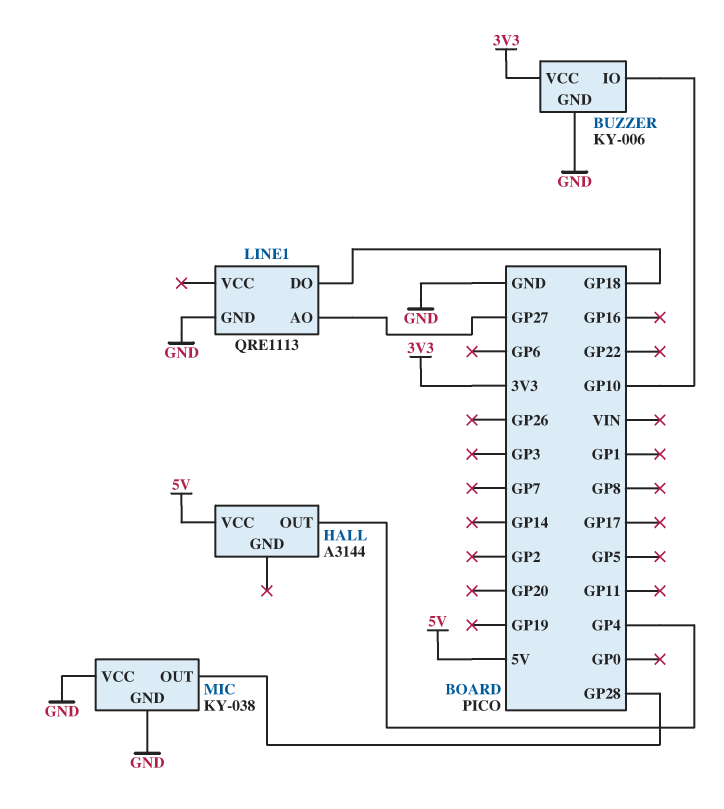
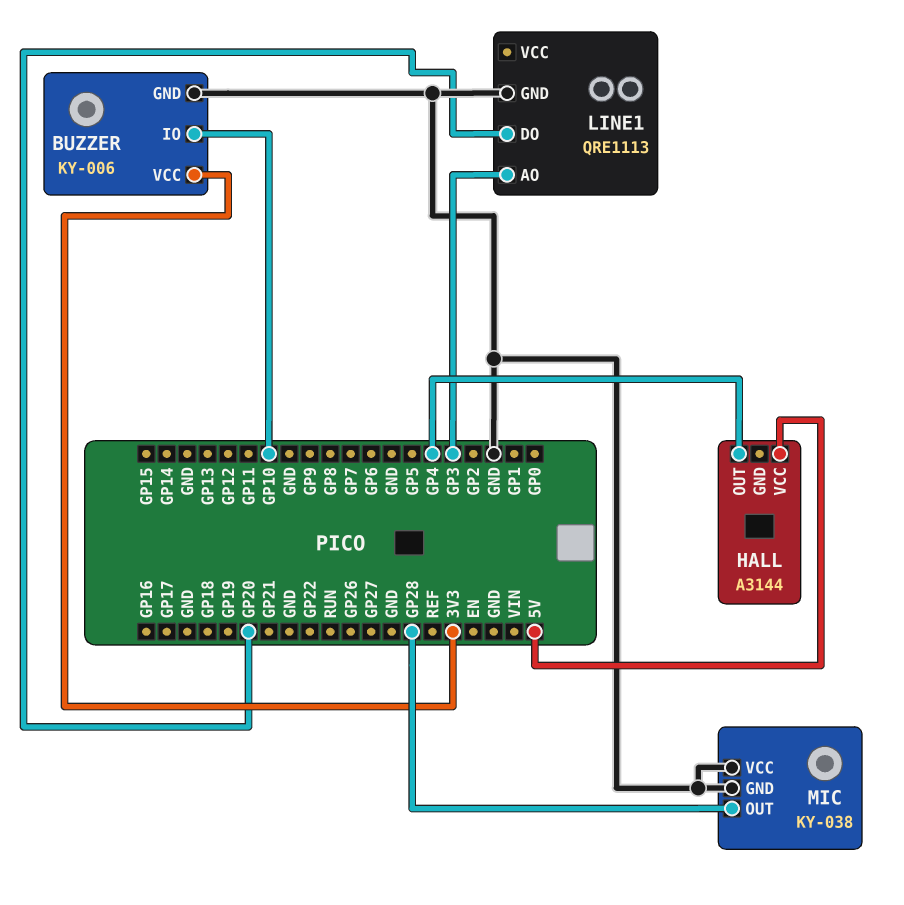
LINE1 pin AO: GP27 -> GP3
LINE1 pin DO: GP18 -> GP20

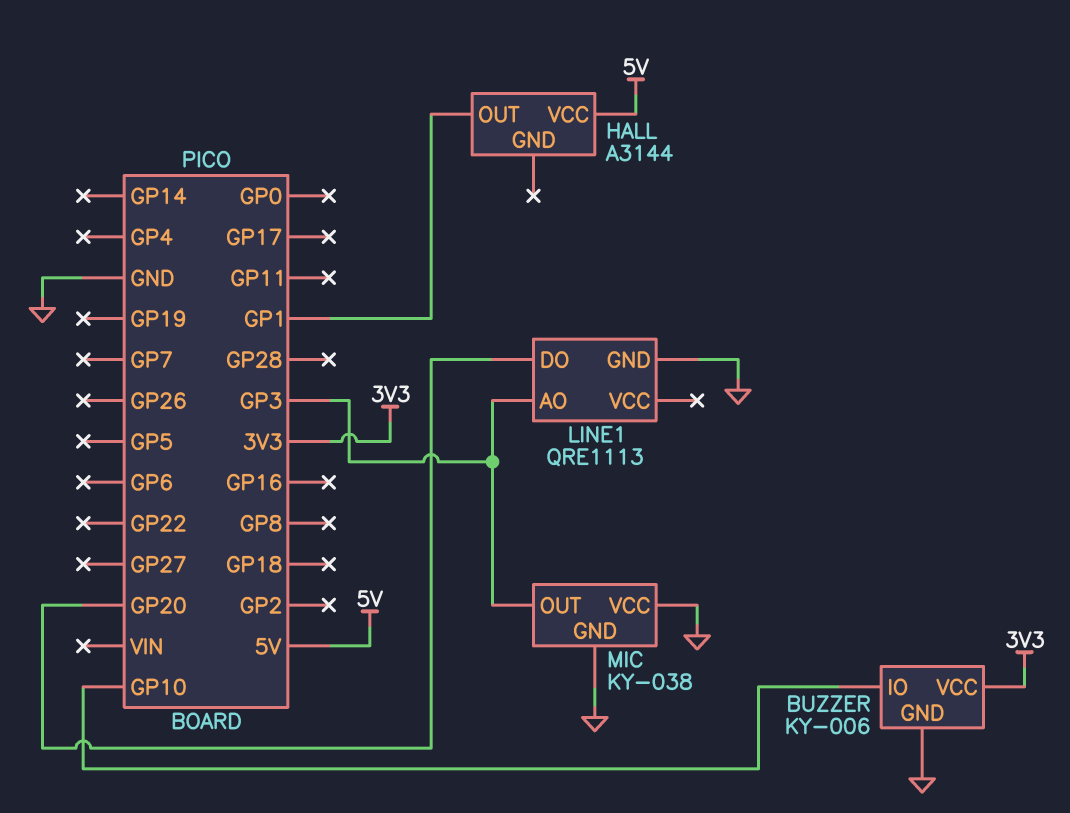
HALL pin OUT: GP4 -> GP1
MIC pin OUT: GP28 -> GP3

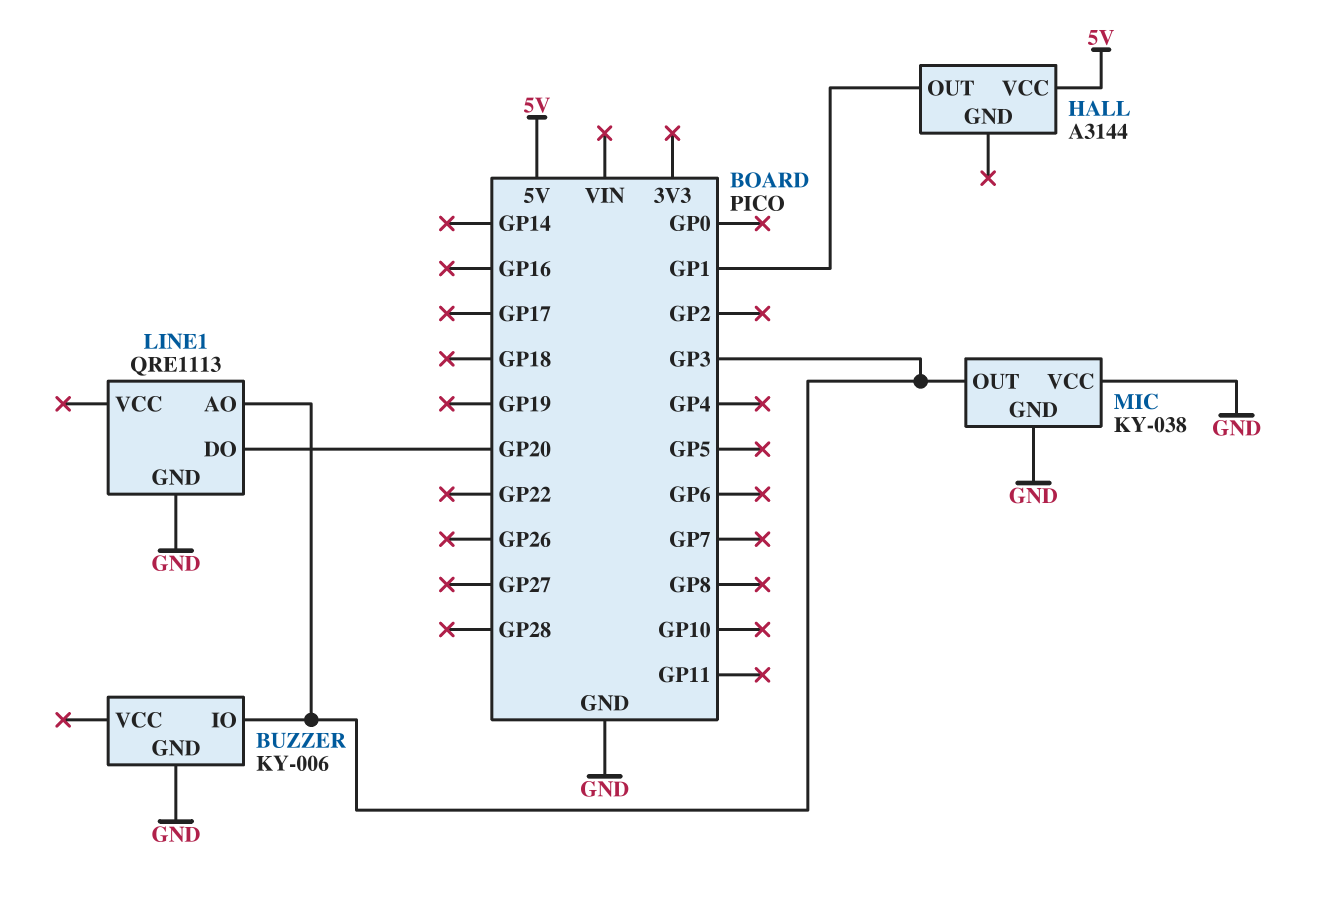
BUZZER pin IO: GP10 -> GP3
BUZZER pin VCC: 3V3 -> none

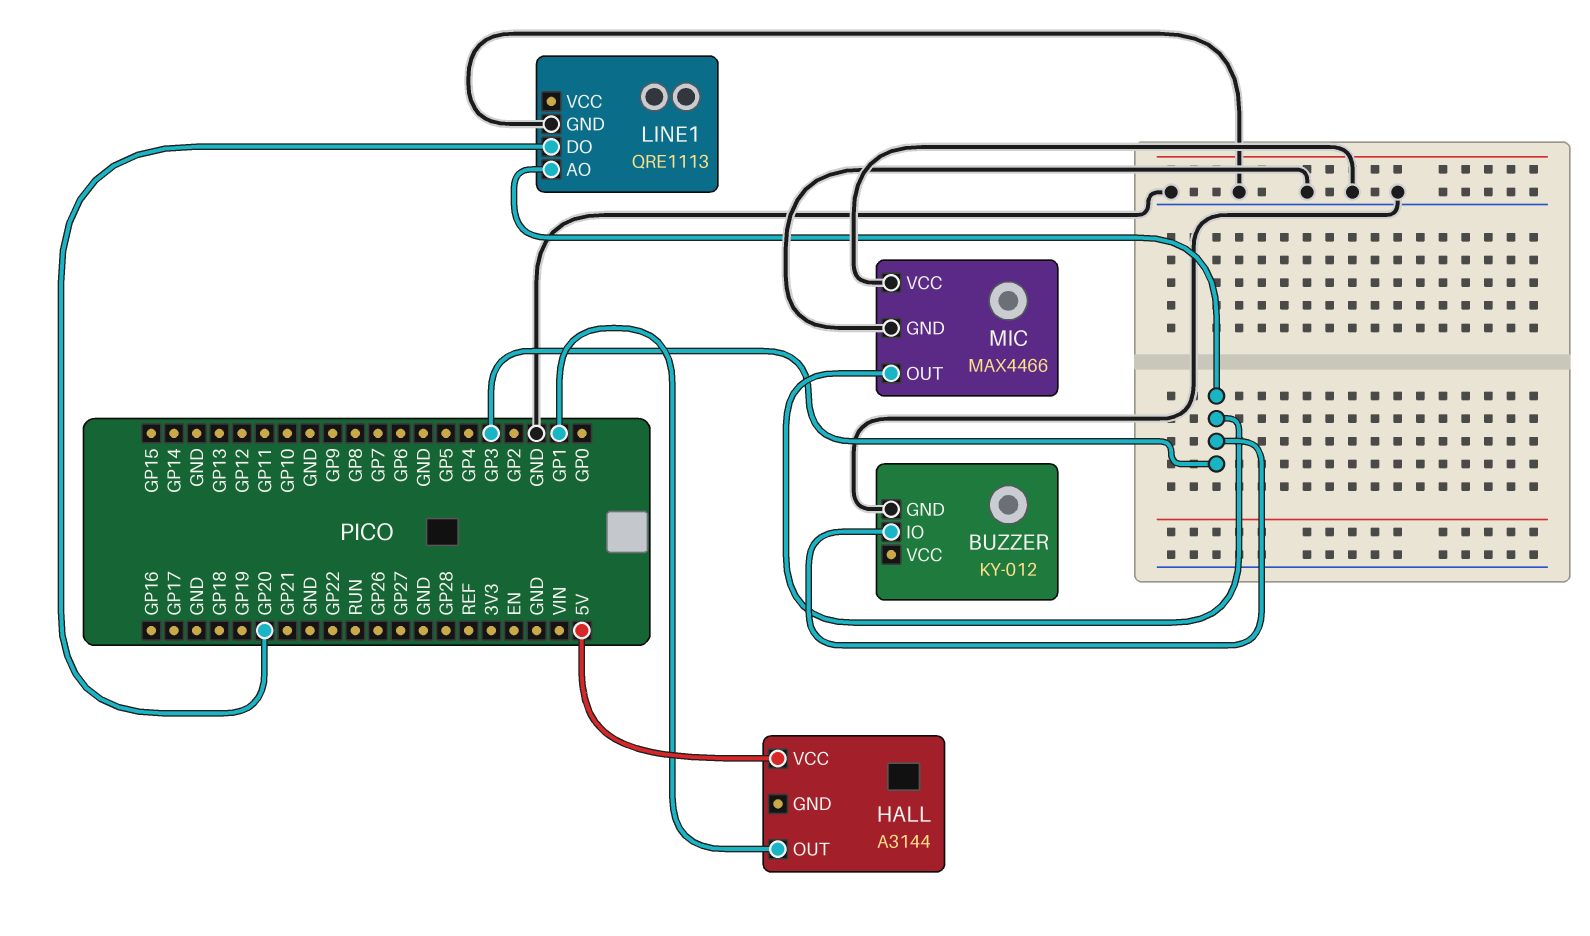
BUZZER: KY-006 -> KY-012
MIC: KY-038 -> MAX4466

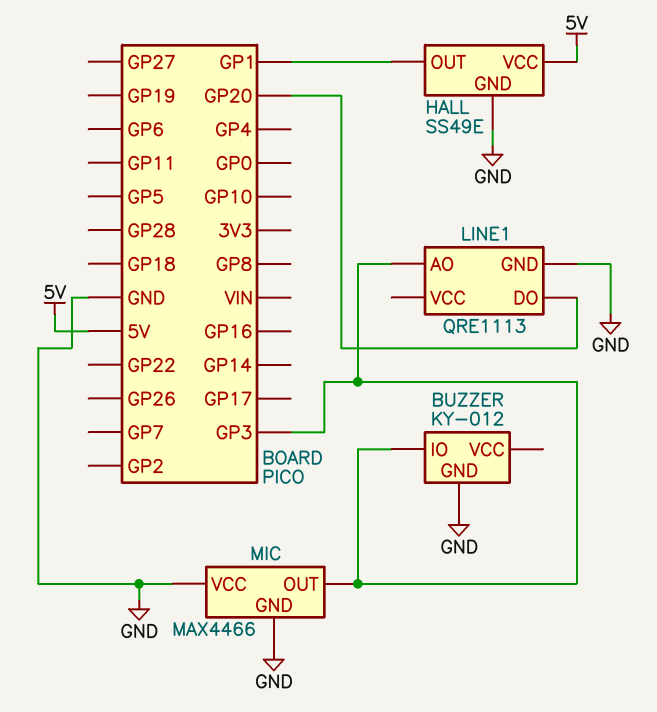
HALL: A3144 -> SS49E
HALL pin GND: none -> GND

